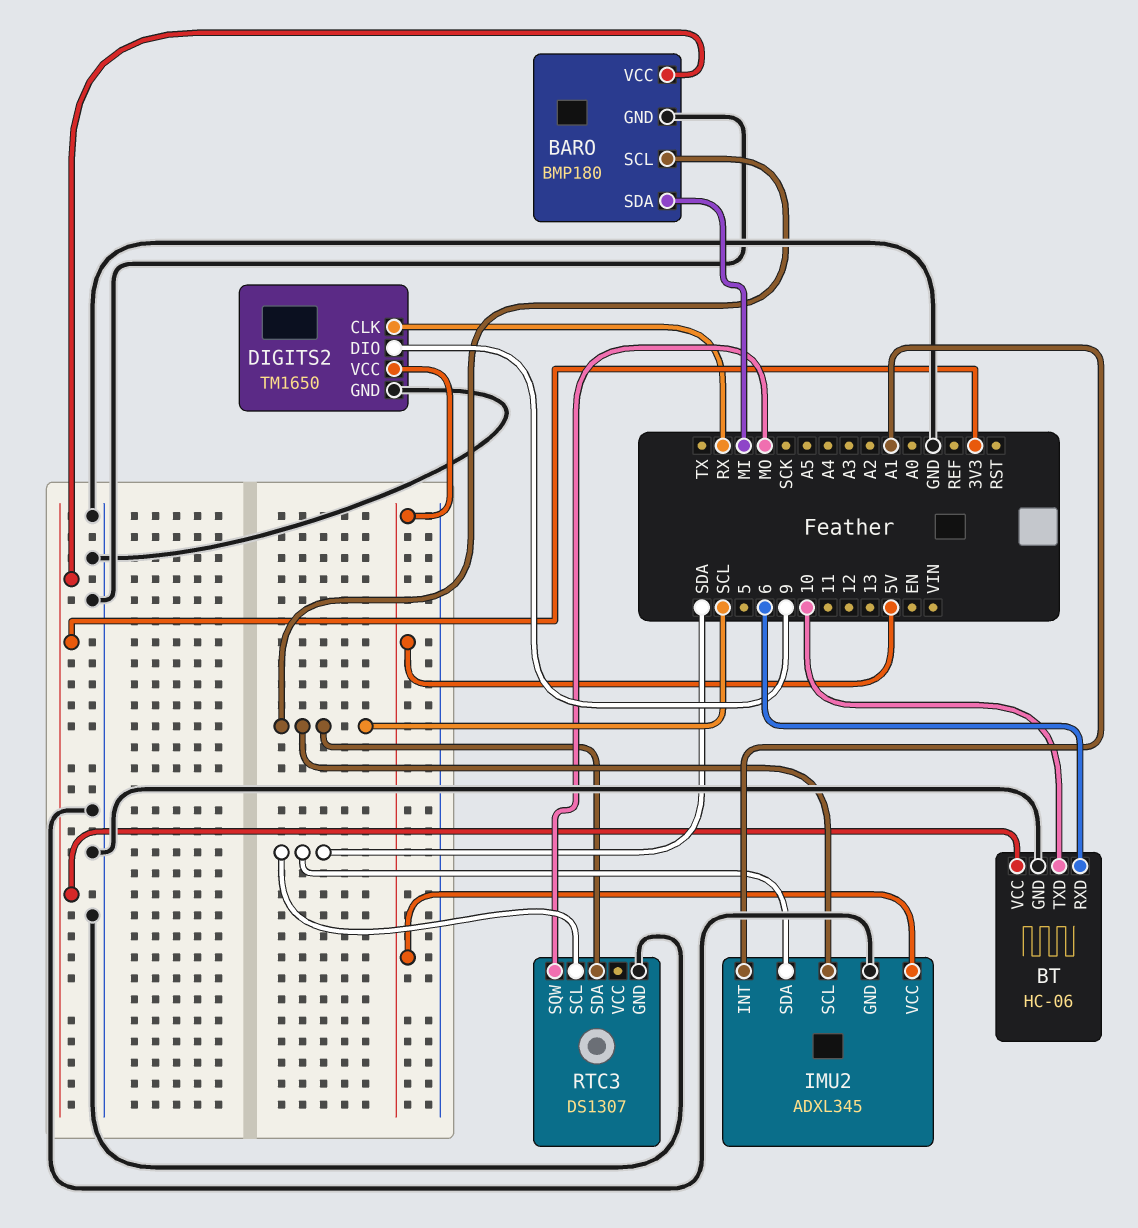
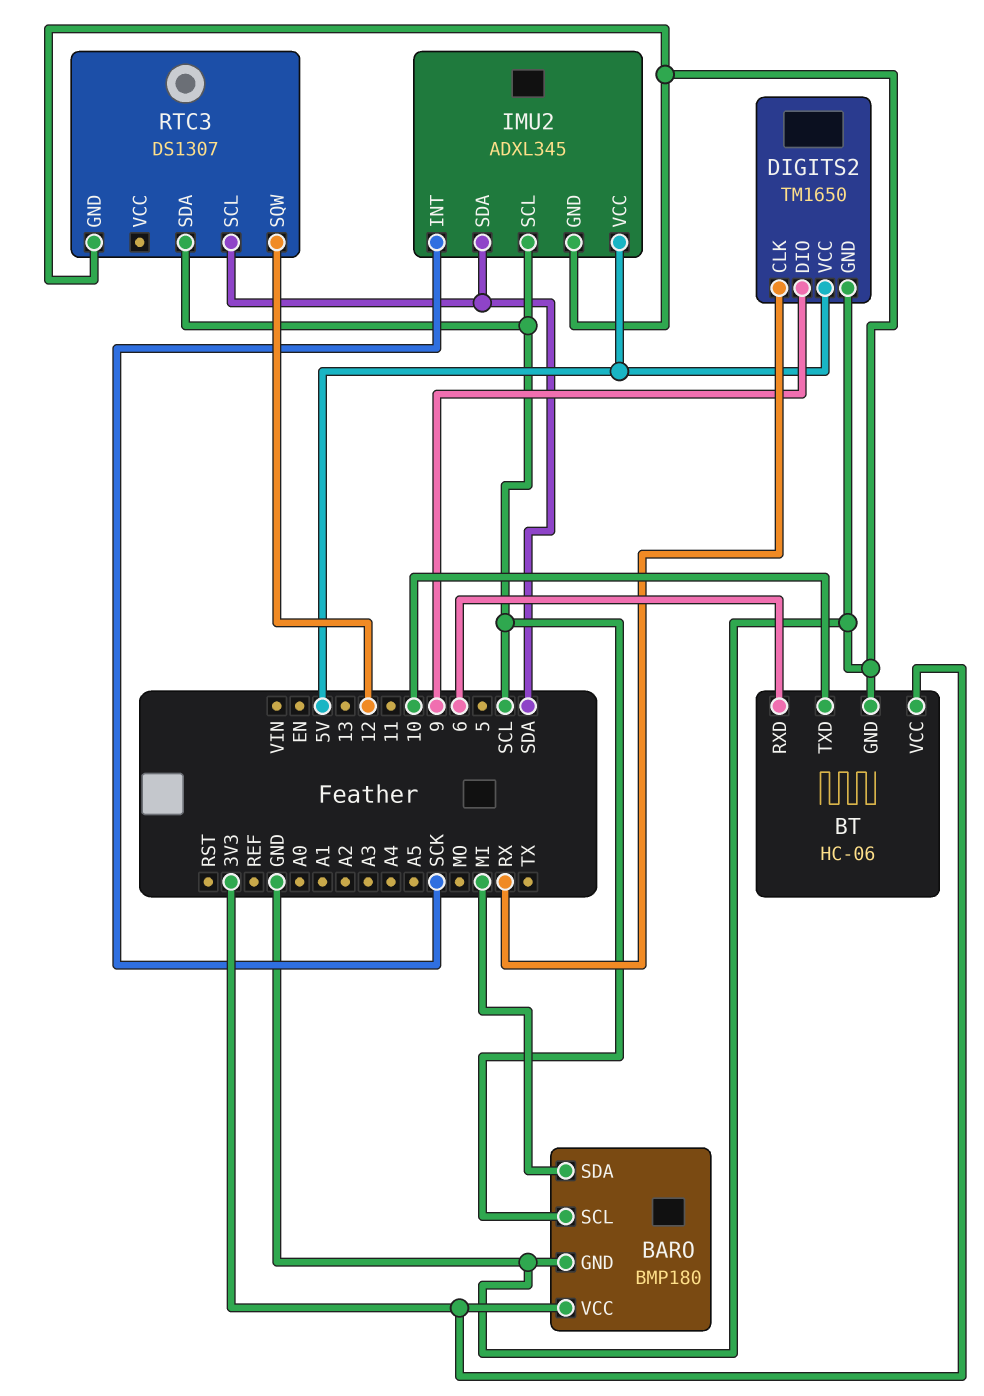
IMU2 pin INT: A1 -> SCK
RTC3 pin SQW: MO -> 12

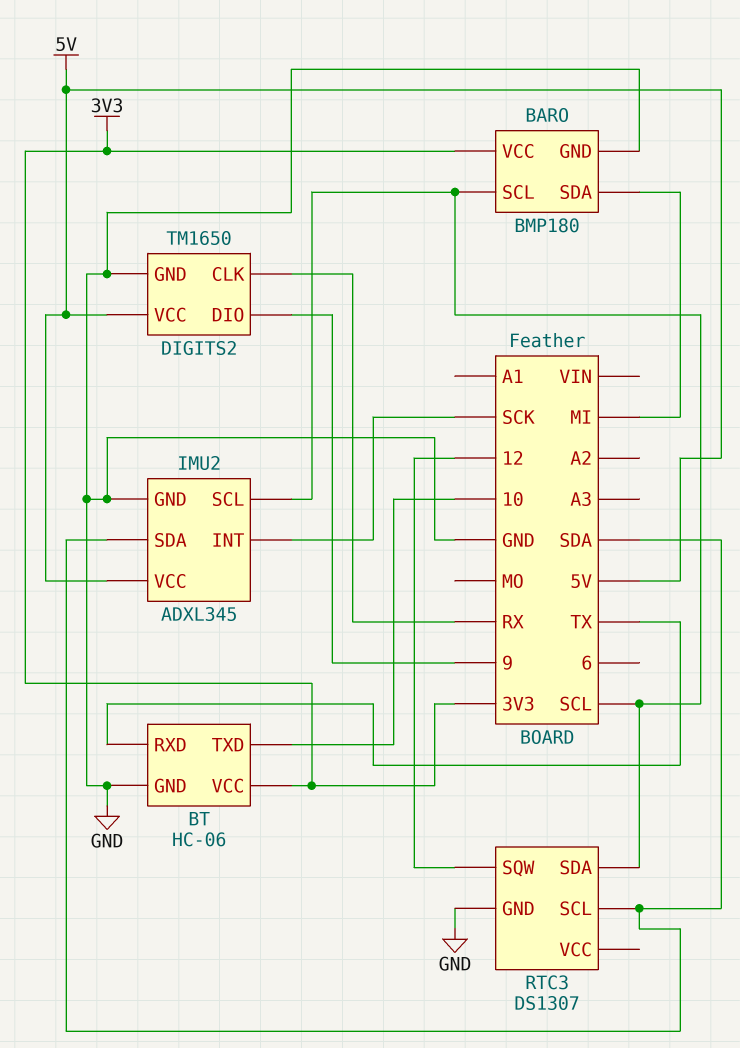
BT pin RXD: 6 -> TX

